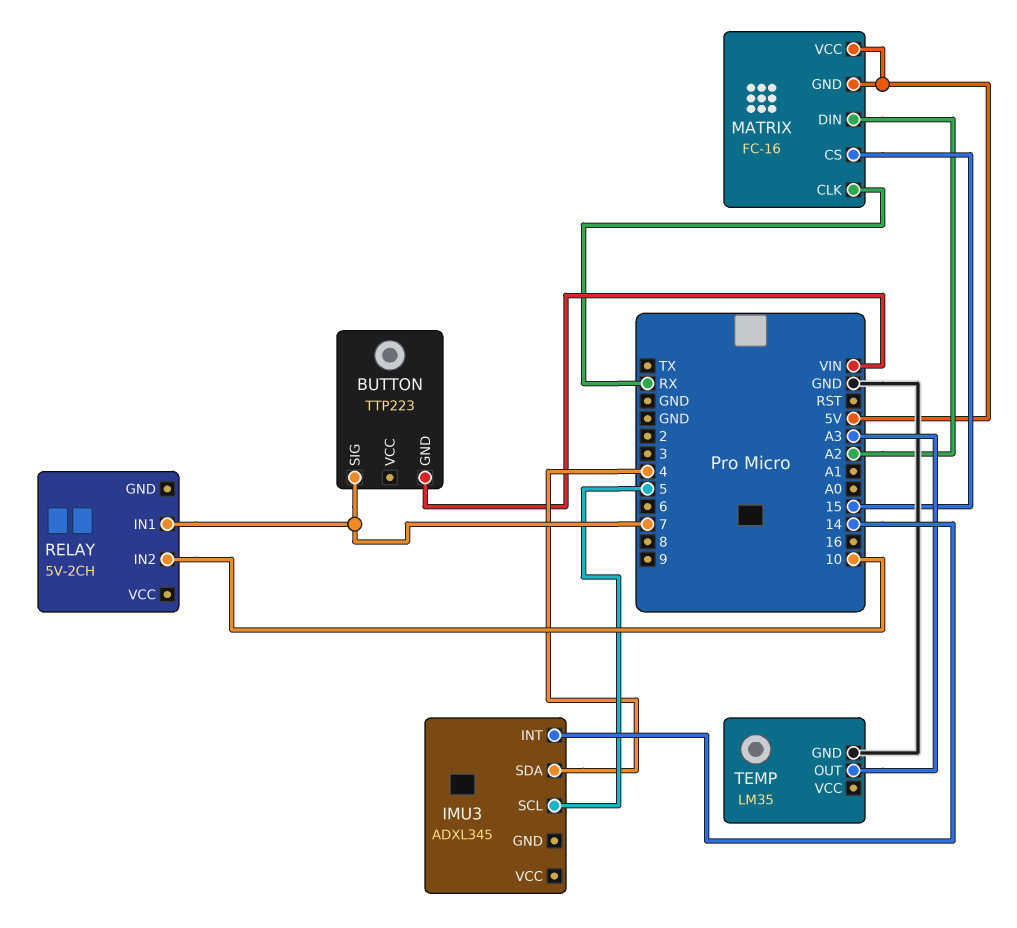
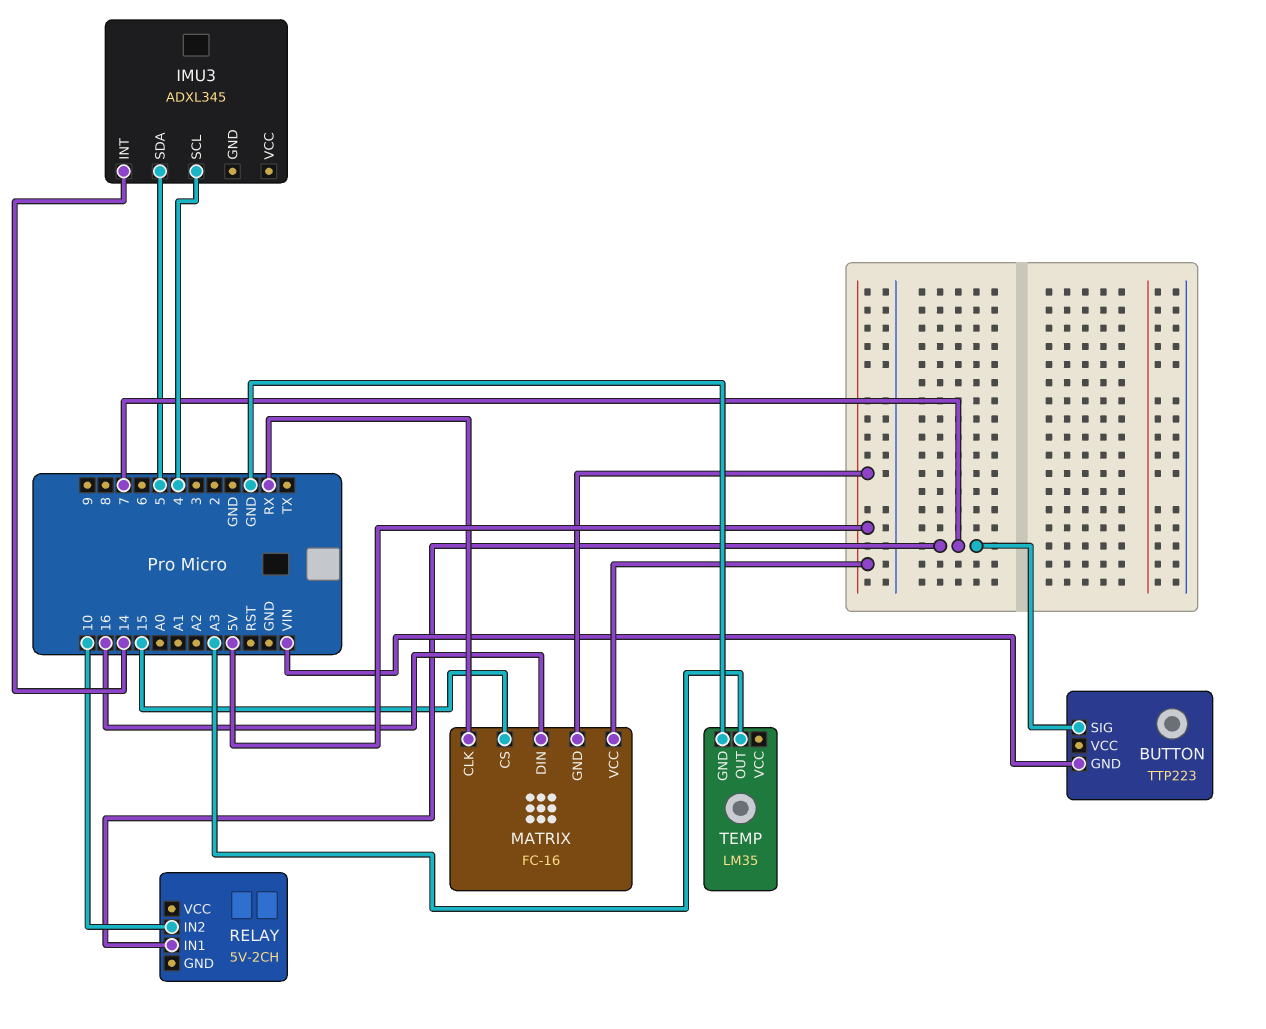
IMU3 pin SCL: 5 -> 4
IMU3 pin SDA: 4 -> 5
MATRIX pin DIN: A2 -> 16

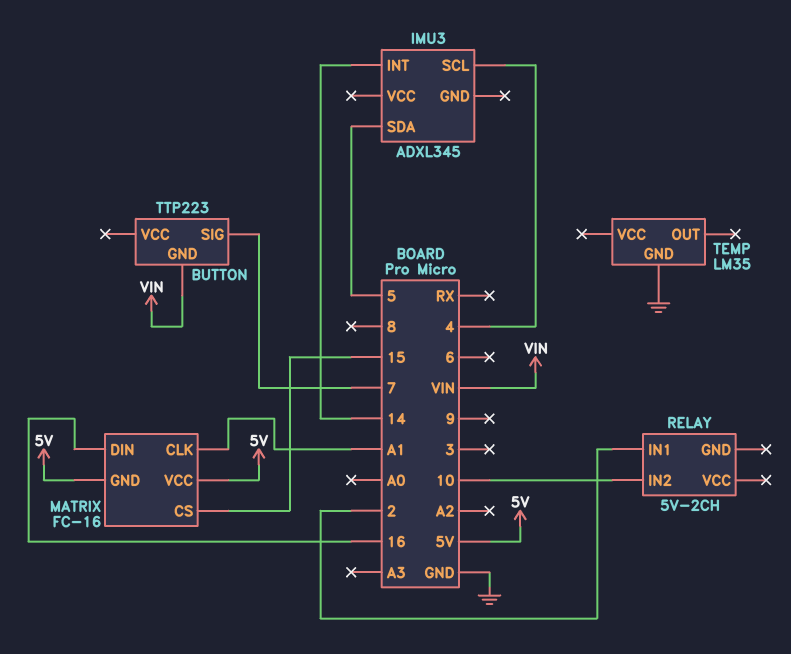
MATRIX pin CLK: RX -> A1
RELAY pin IN1: 7 -> 2
TEMP pin OUT: A3 -> none

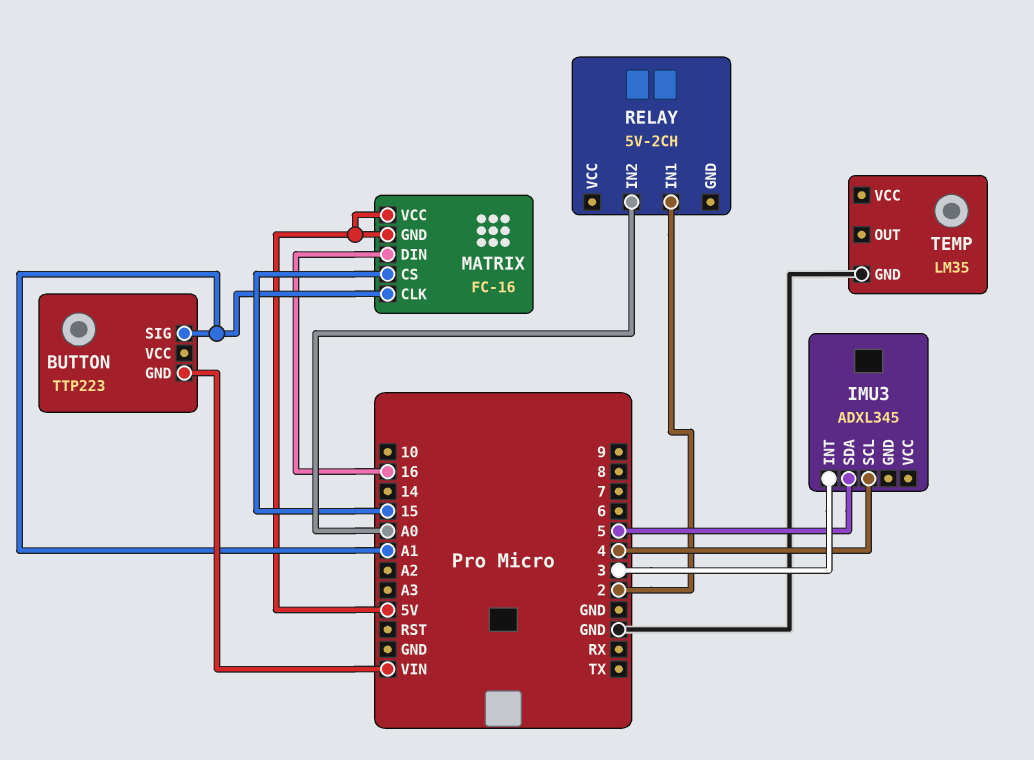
BUTTON pin SIG: 7 -> A1
IMU3 pin INT: 14 -> 3
RELAY pin IN2: 10 -> A0

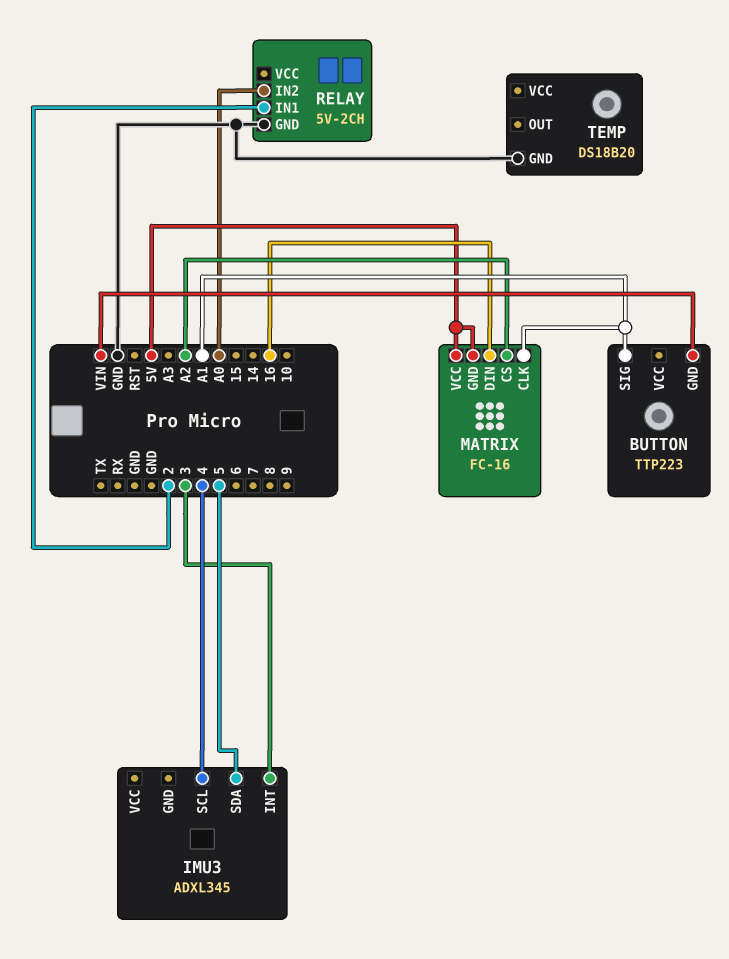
MATRIX pin CS: 15 -> A2
RELAY pin GND: none -> GND
TEMP: LM35 -> DS18B20

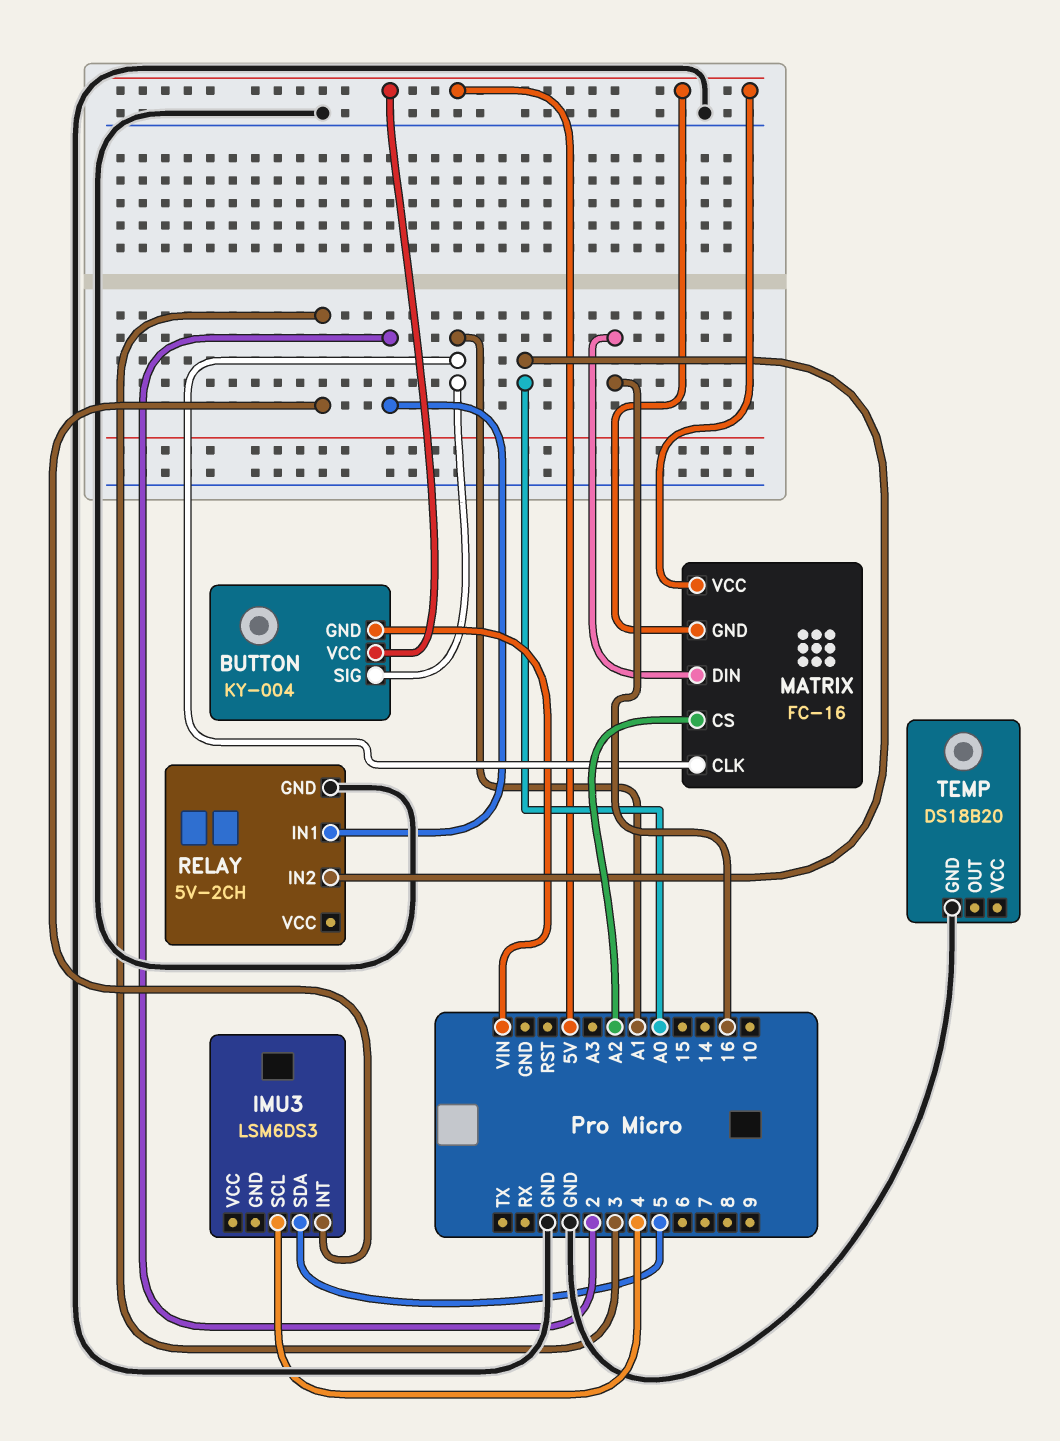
BUTTON: TTP223 -> KY-004
BUTTON pin VCC: none -> 5V
IMU3: ADXL345 -> LSM6DS3

